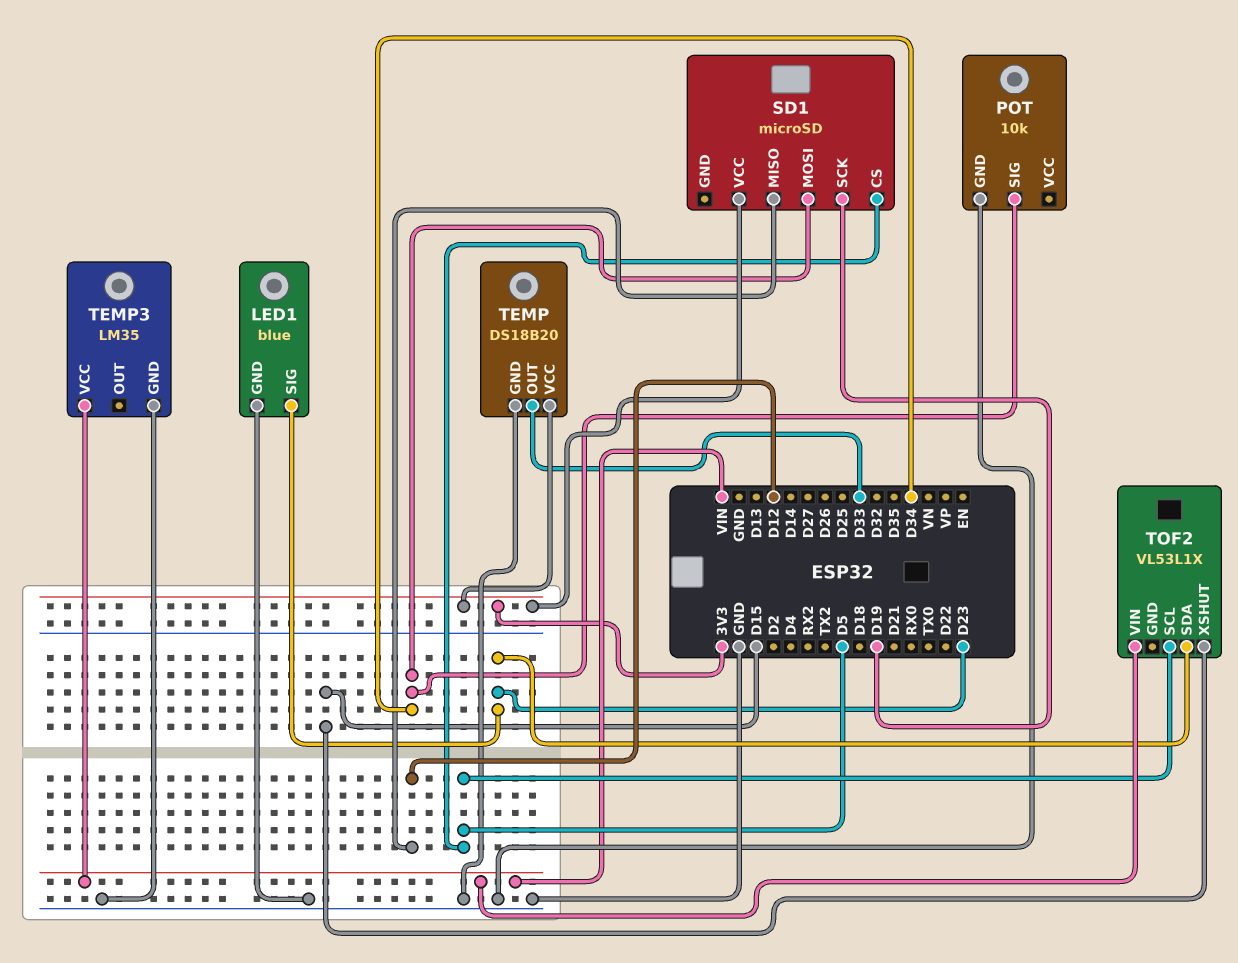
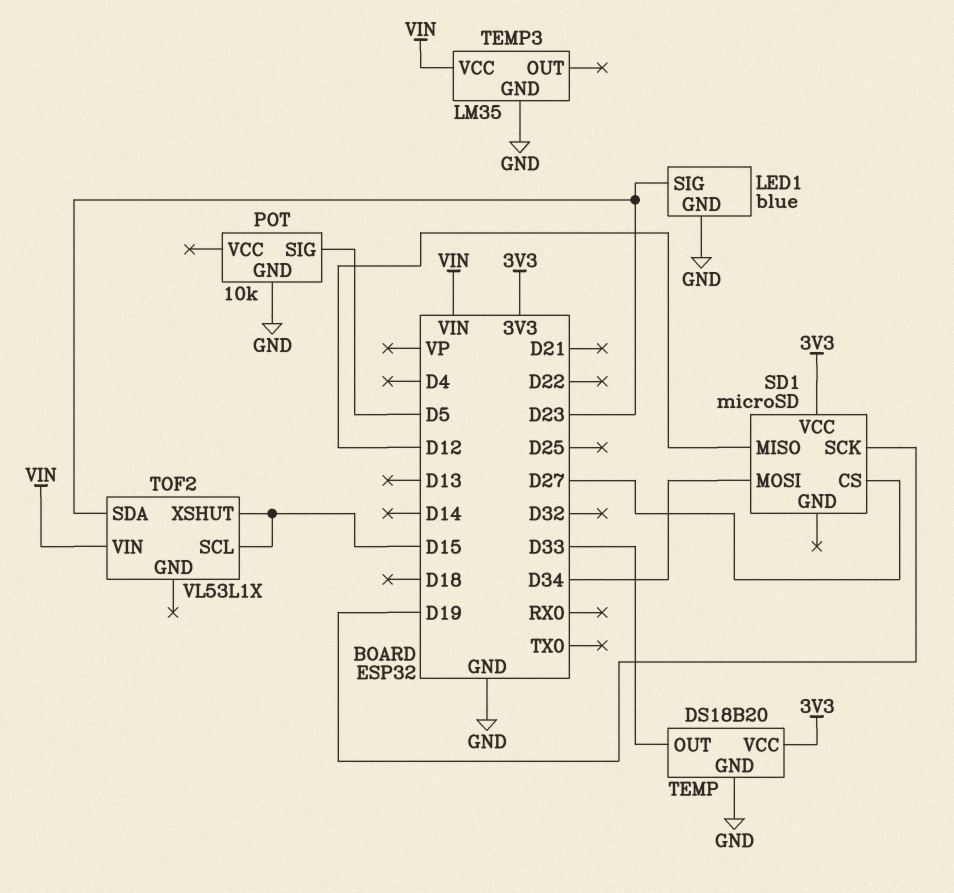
POT pin SIG: D34 -> D5
SD1 pin CS: D5 -> D27
TOF2 pin SCL: D5 -> D15

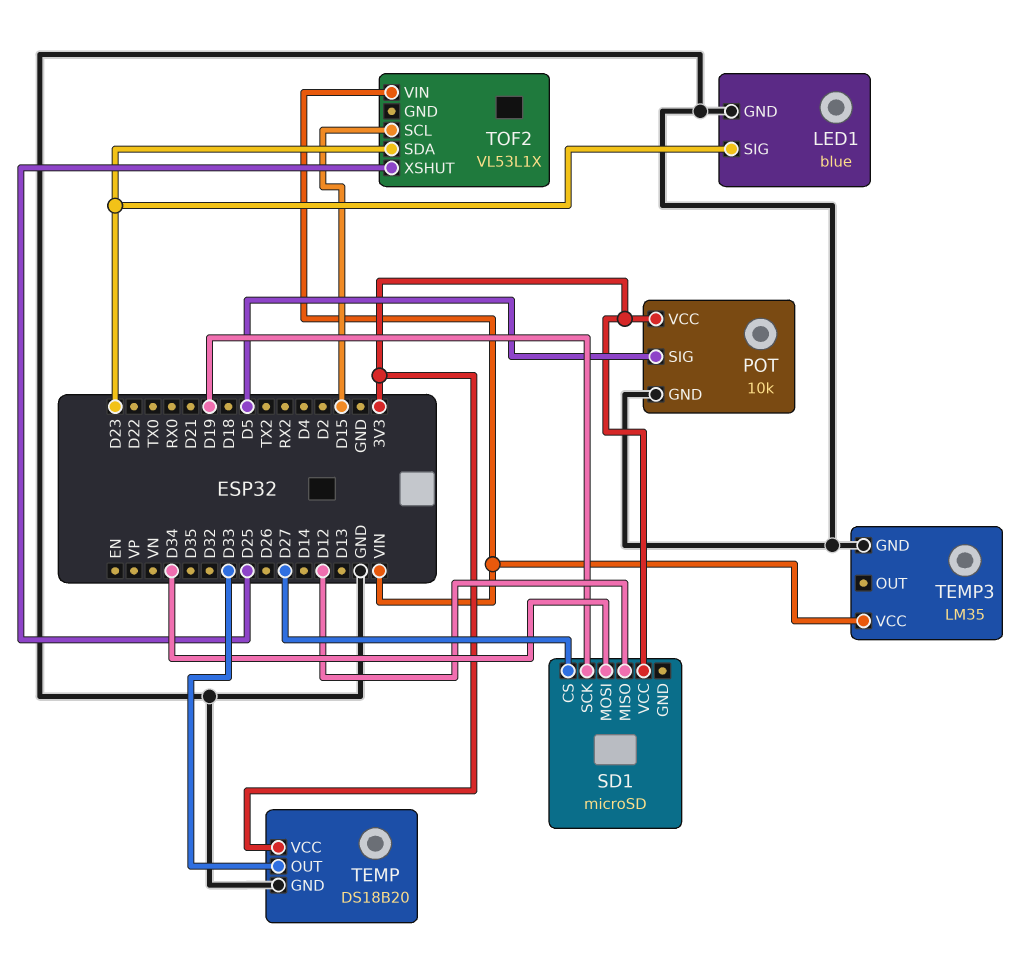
POT pin VCC: none -> 3V3
TOF2 pin XSHUT: D15 -> D25

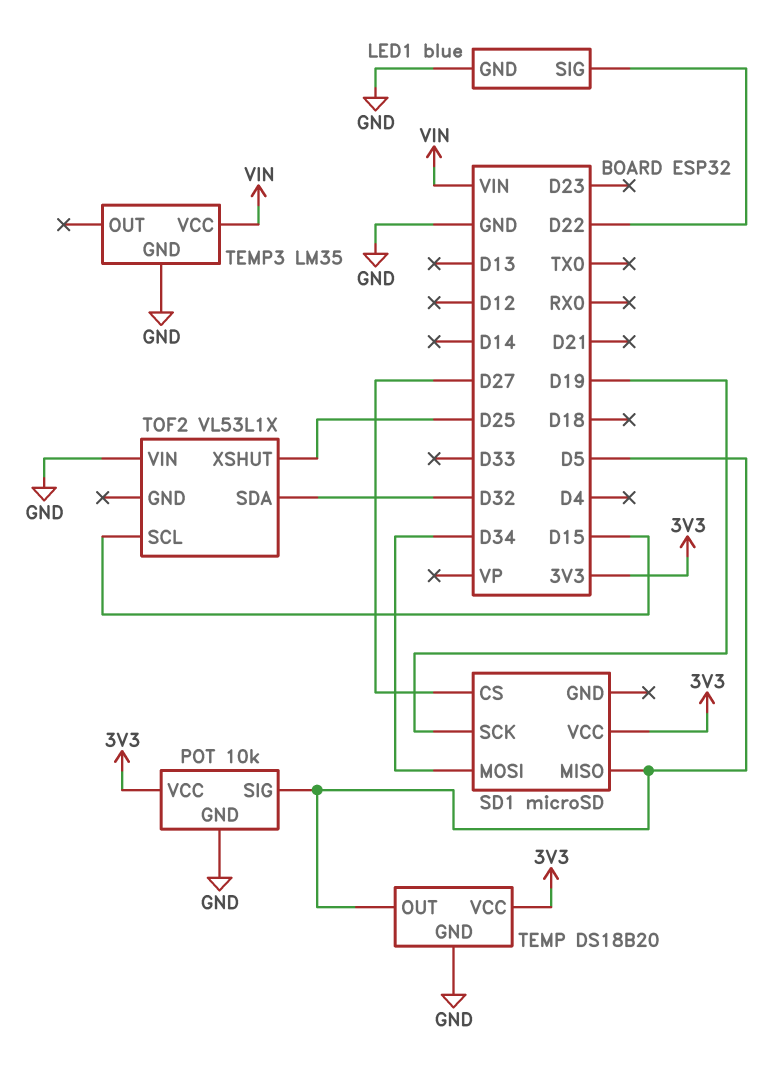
LED1 pin SIG: D23 -> D22
SD1 pin MISO: D12 -> D5
TEMP pin OUT: D33 -> D5
TOF2 pin SDA: D23 -> D32
TOF2 pin VIN: VIN -> GND

